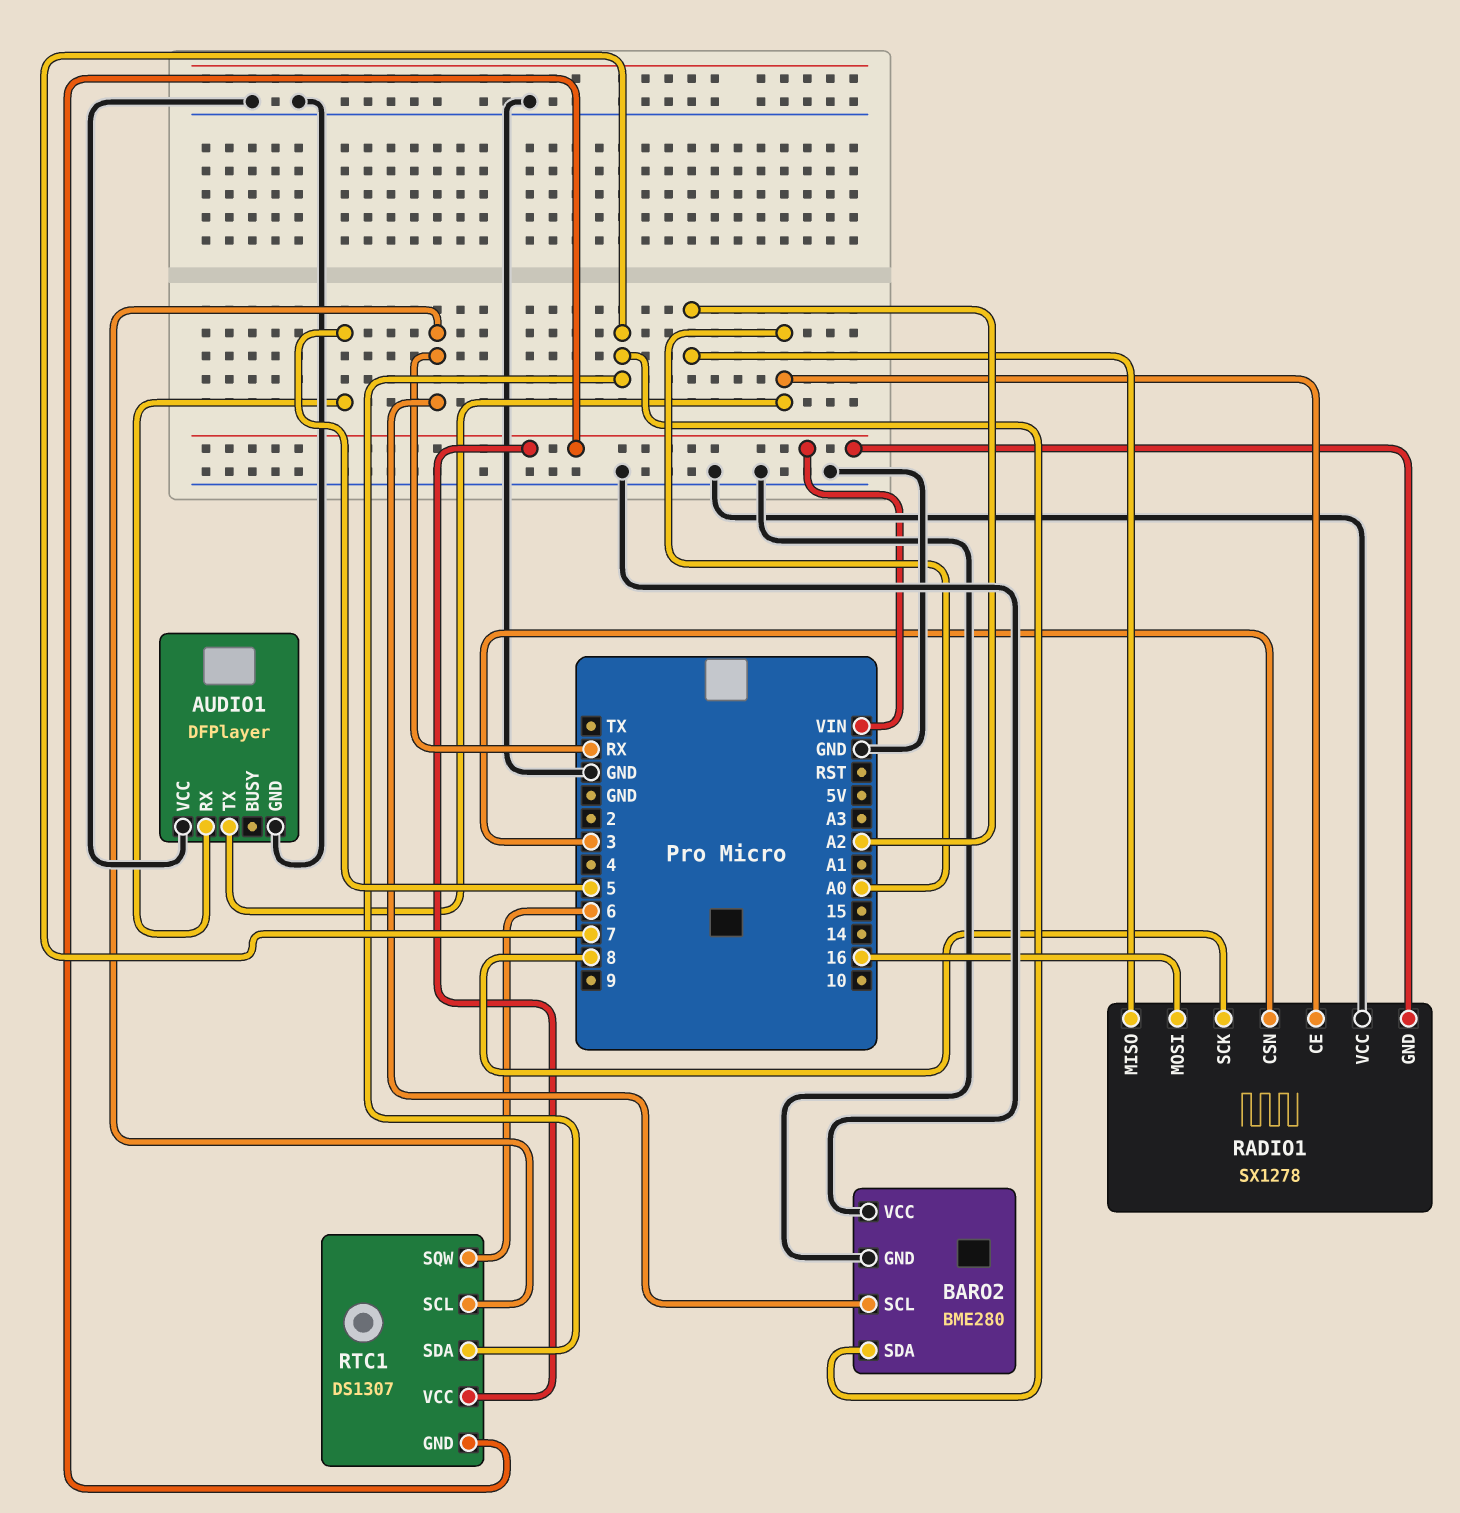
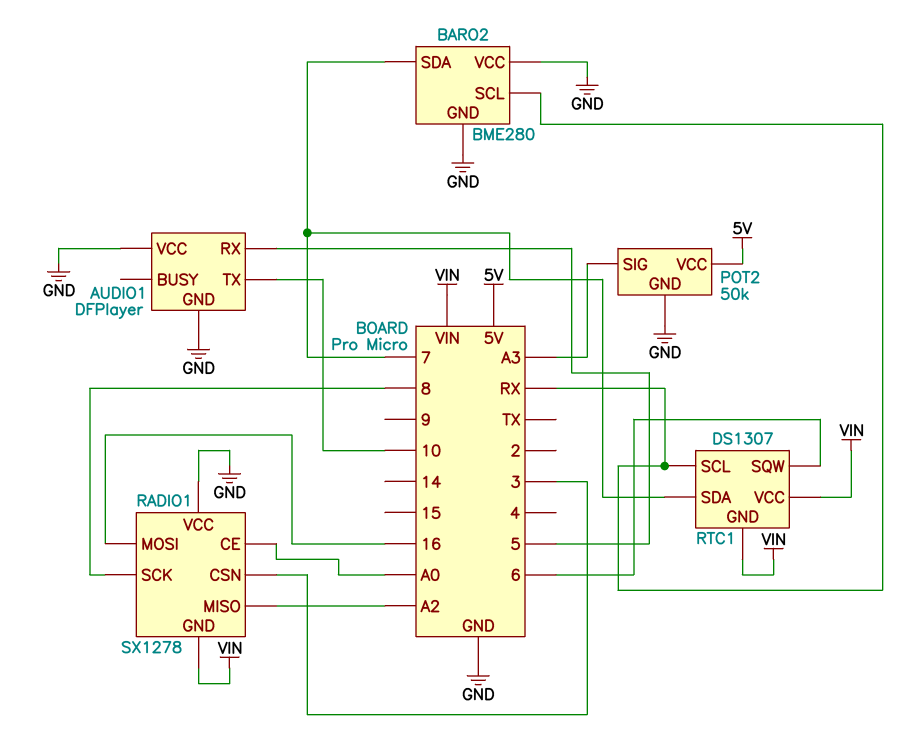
AUDIO1 pin TX: A0 -> 10
POT2: none -> 50k
POT2 pin GND: none -> GND
POT2 pin SIG: none -> A3
POT2 pin VCC: none -> 5V

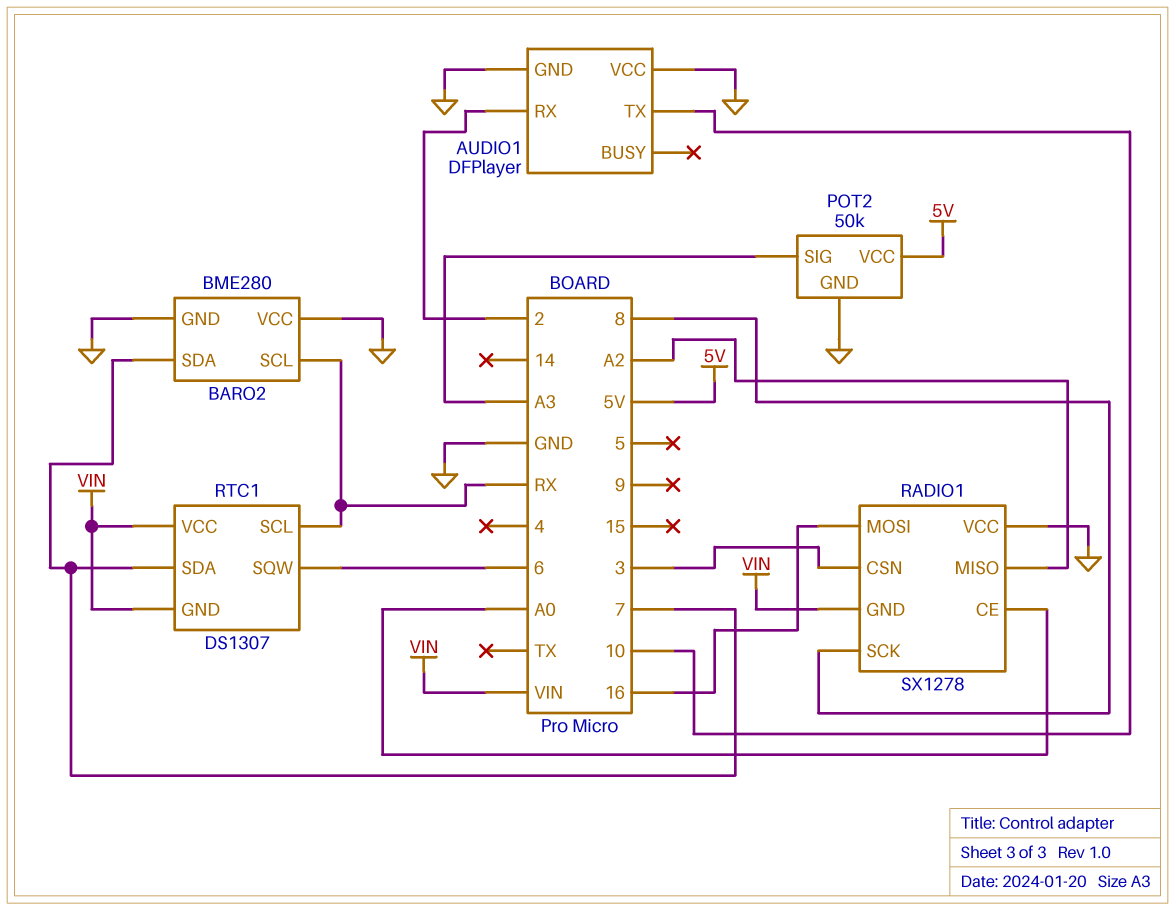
AUDIO1 pin RX: 5 -> 2

